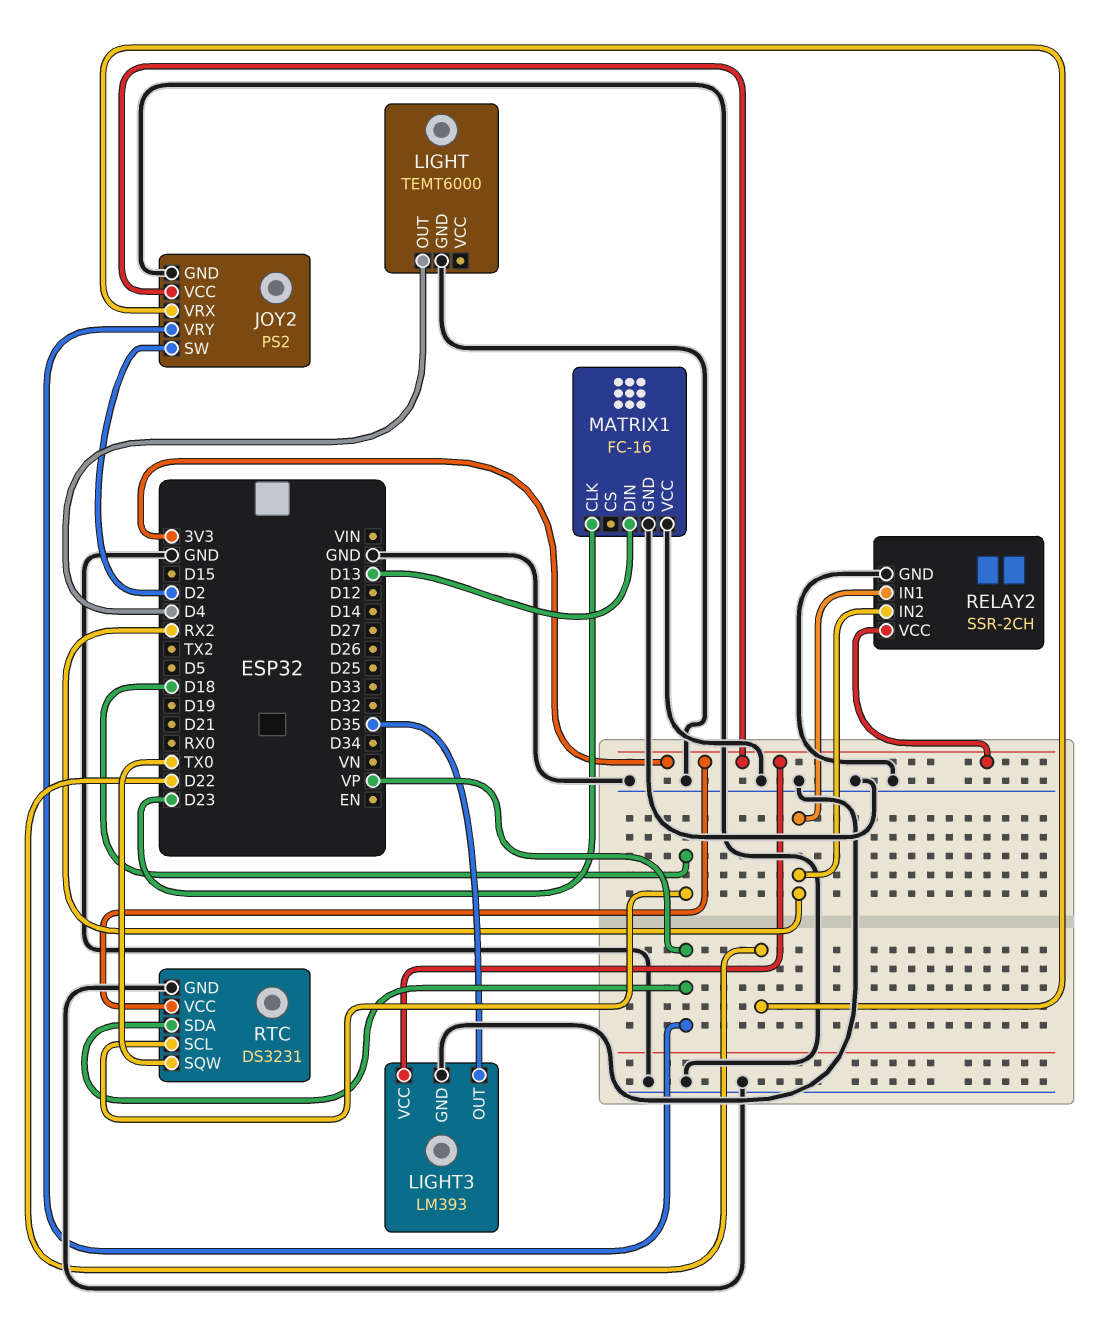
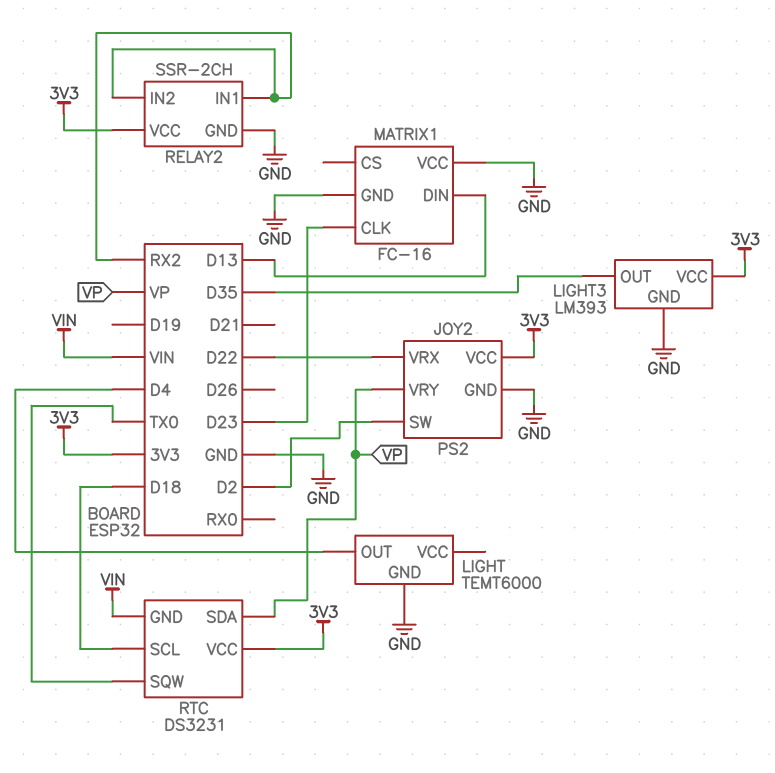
RTC pin GND: GND -> VIN

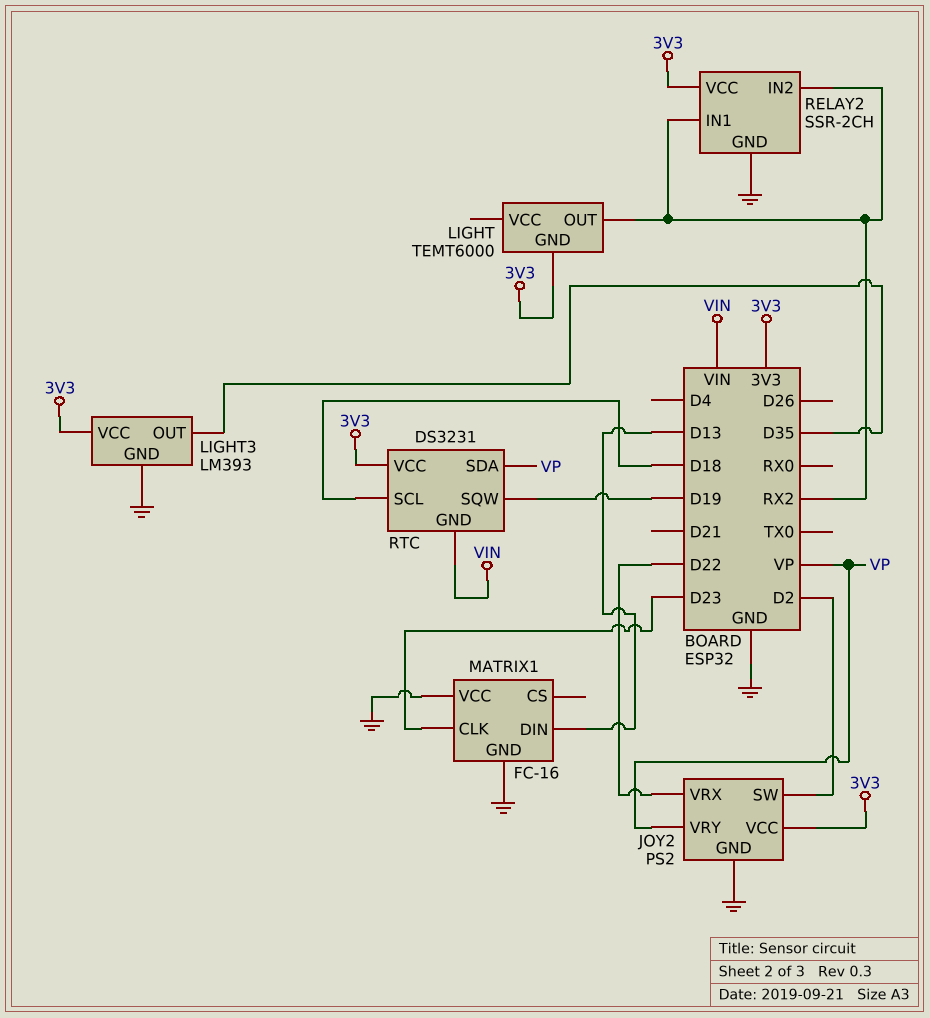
LIGHT pin GND: GND -> 3V3
LIGHT pin OUT: D4 -> RX2
RTC pin SQW: TX0 -> D19

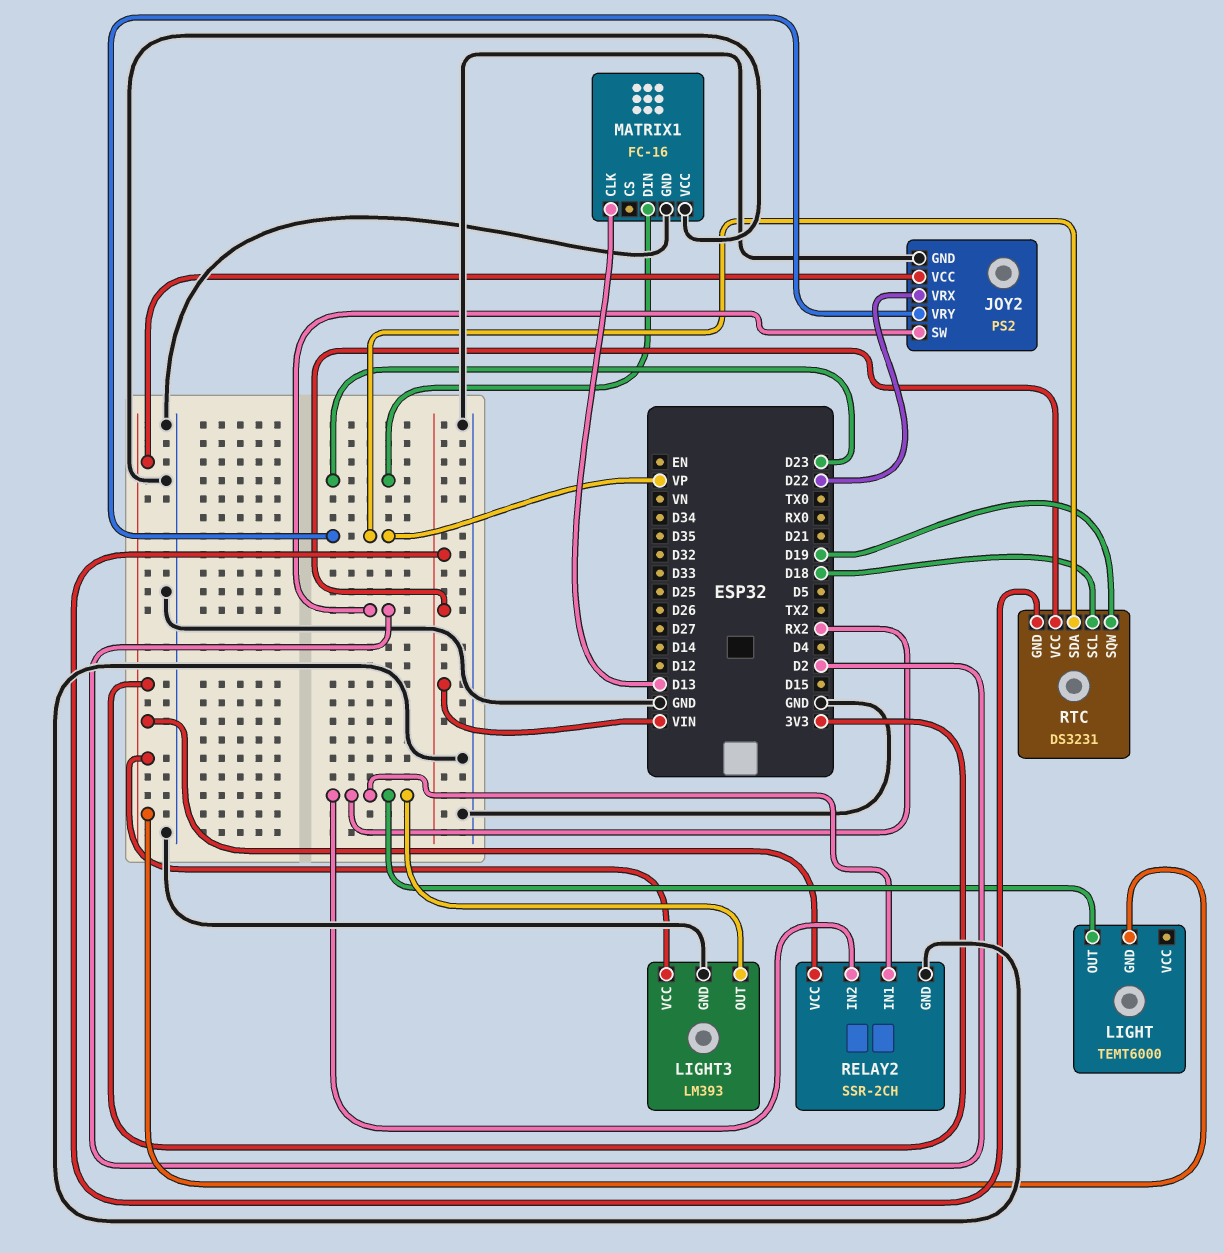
LIGHT3 pin OUT: D35 -> RX2
MATRIX1 pin CLK: D23 -> D13
MATRIX1 pin DIN: D13 -> D23
RTC pin VCC: 3V3 -> VIN

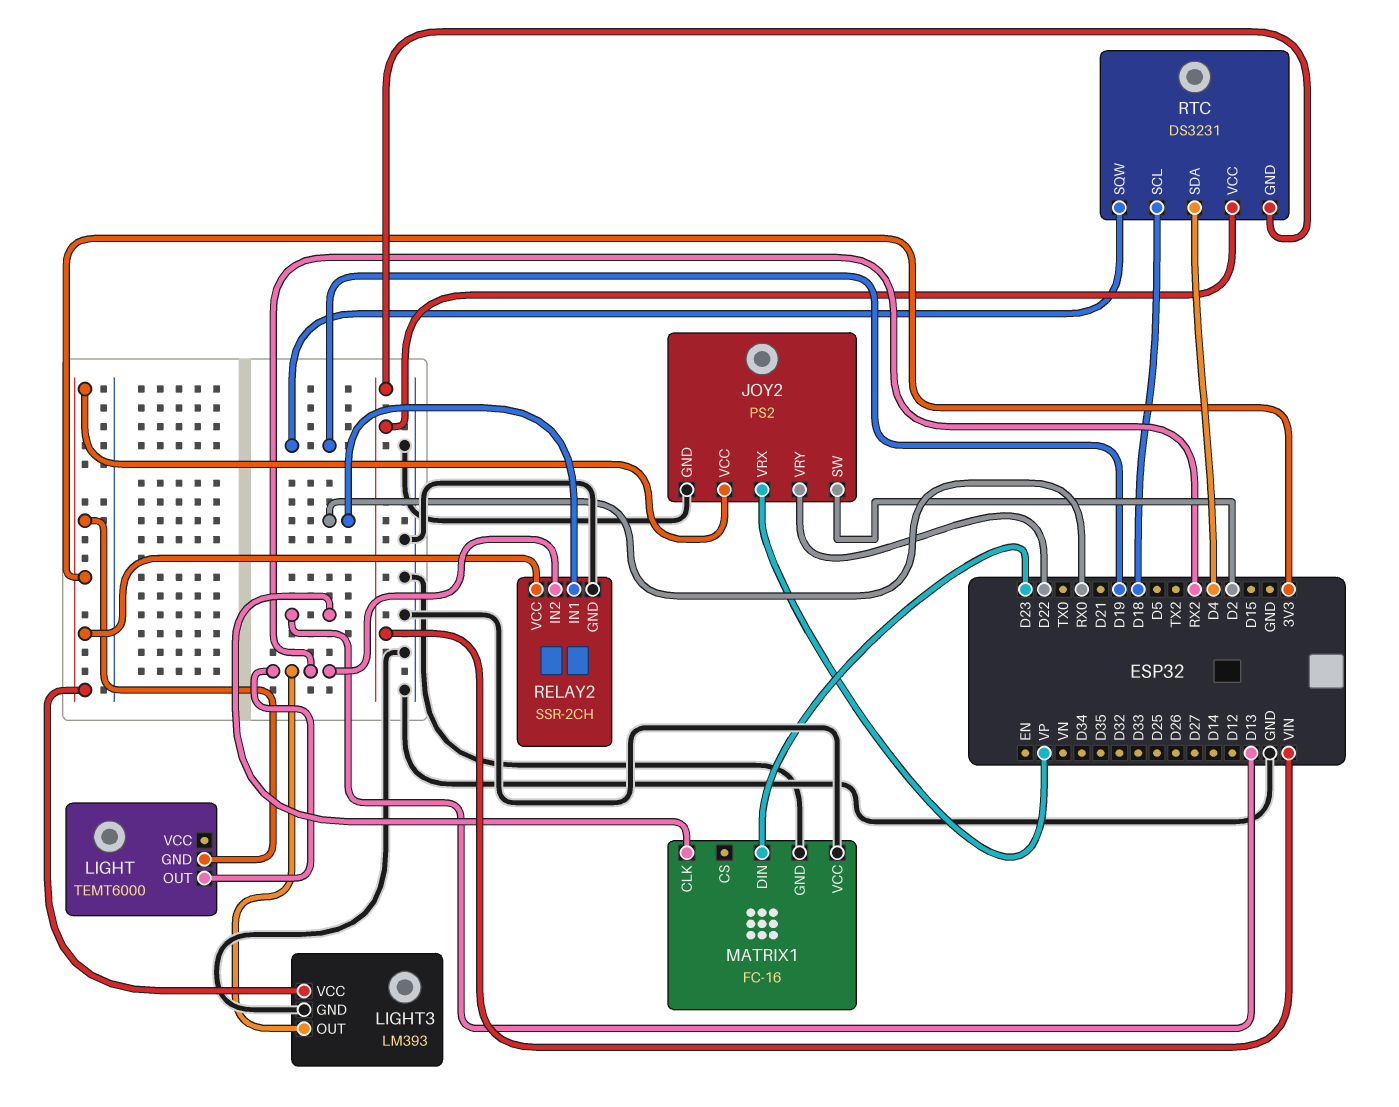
JOY2 pin VRX: D22 -> VP
JOY2 pin VRY: VP -> D22
RELAY2 pin IN1: RX2 -> RX0
RTC pin SDA: VP -> D4

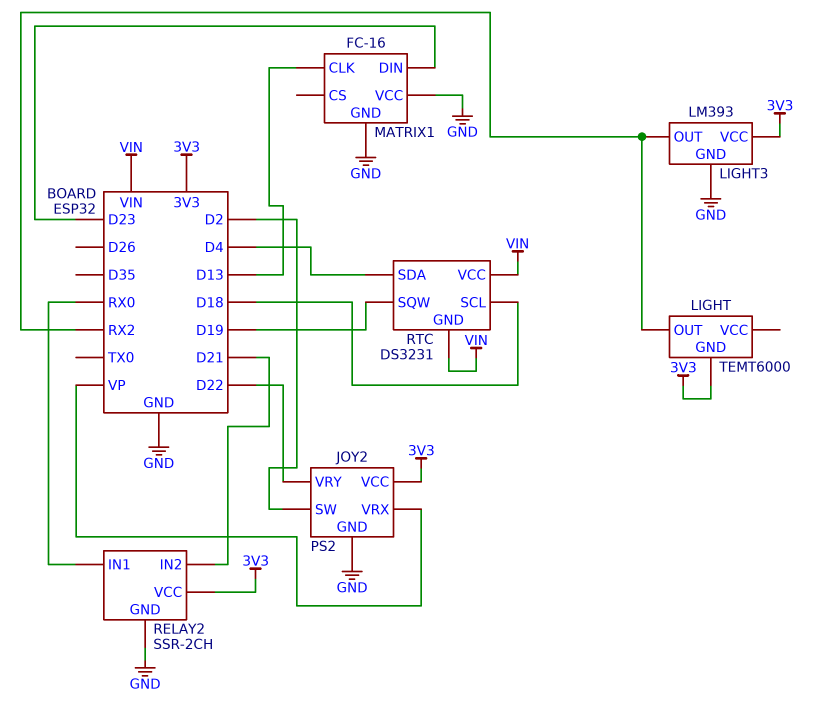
RELAY2 pin IN2: RX2 -> D21

